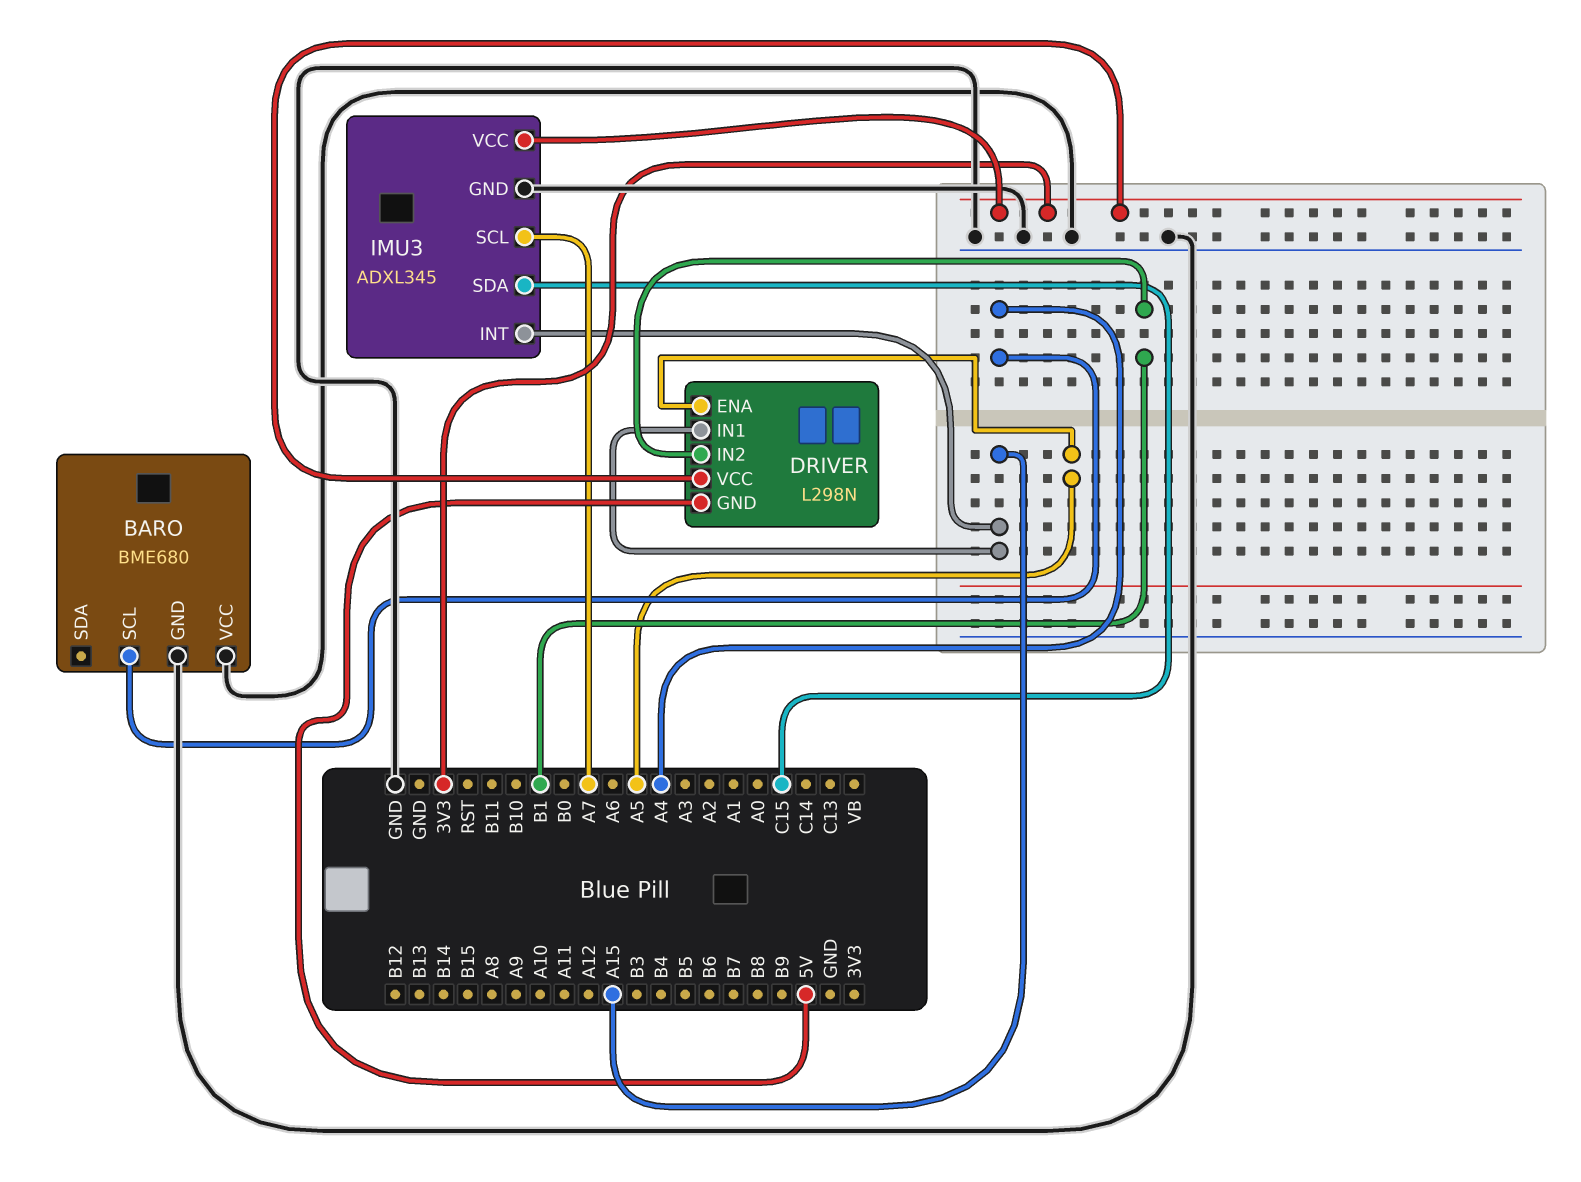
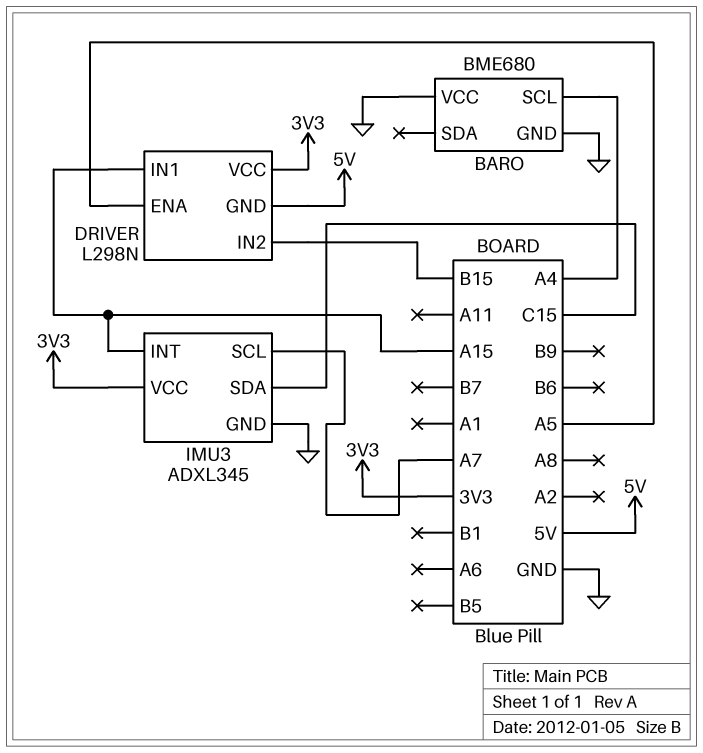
DRIVER pin IN2: B1 -> B15

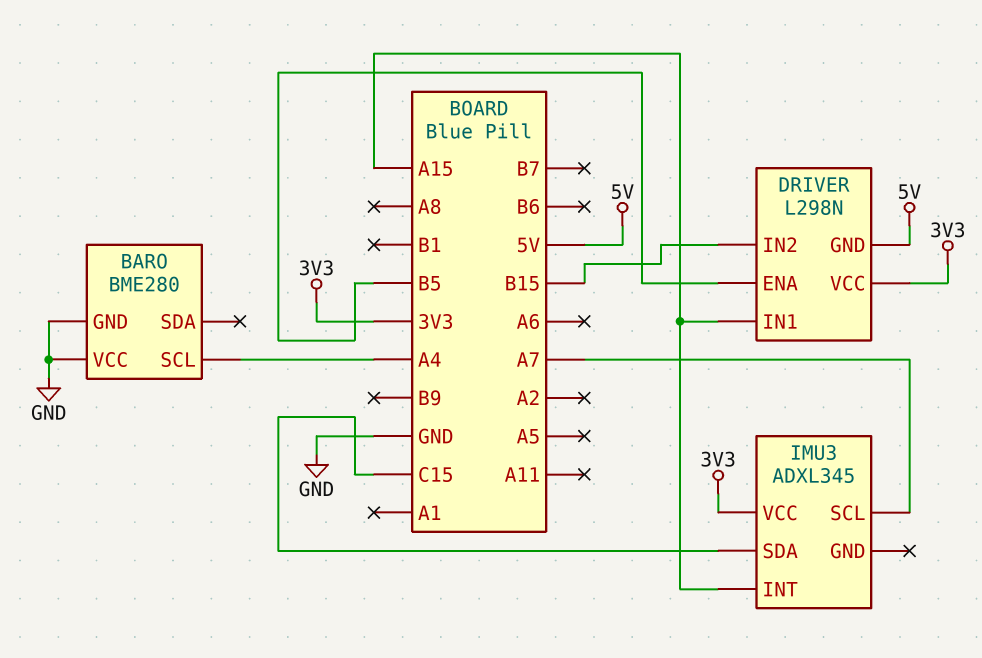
BARO: BME680 -> BME280
DRIVER pin ENA: A5 -> B5
IMU3 pin GND: GND -> none

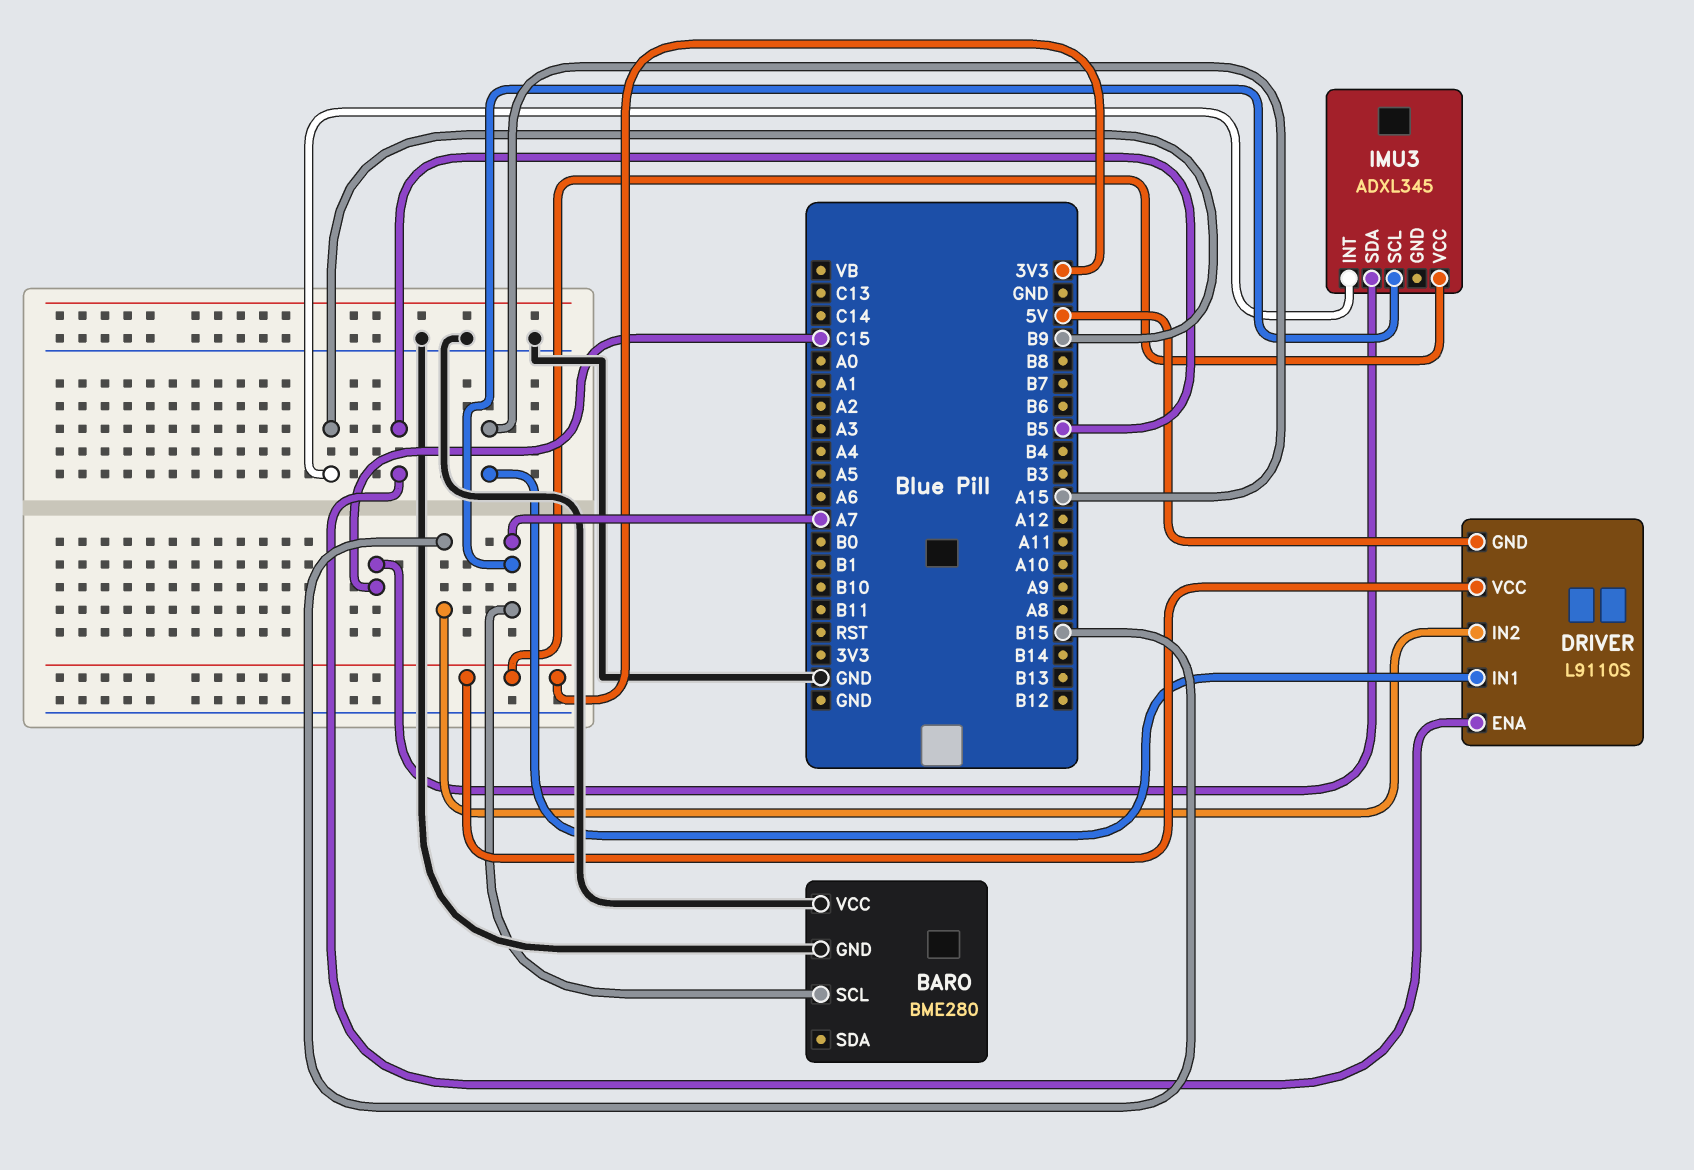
BARO pin SCL: A4 -> A7
DRIVER: L298N -> L9110S
IMU3 pin INT: A15 -> B9

